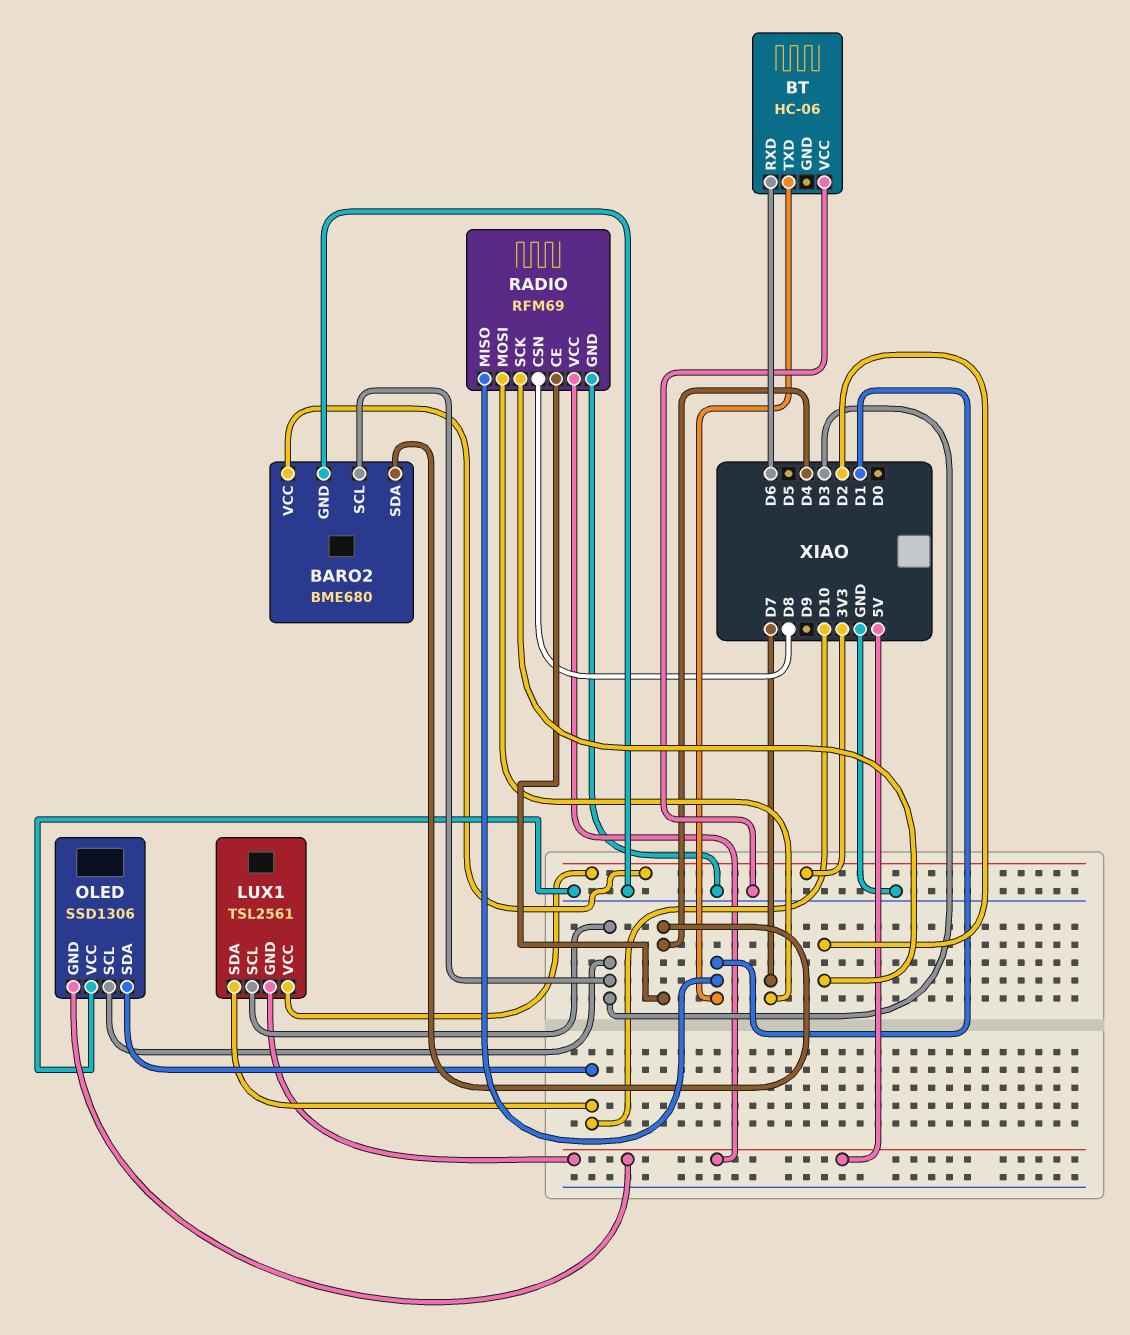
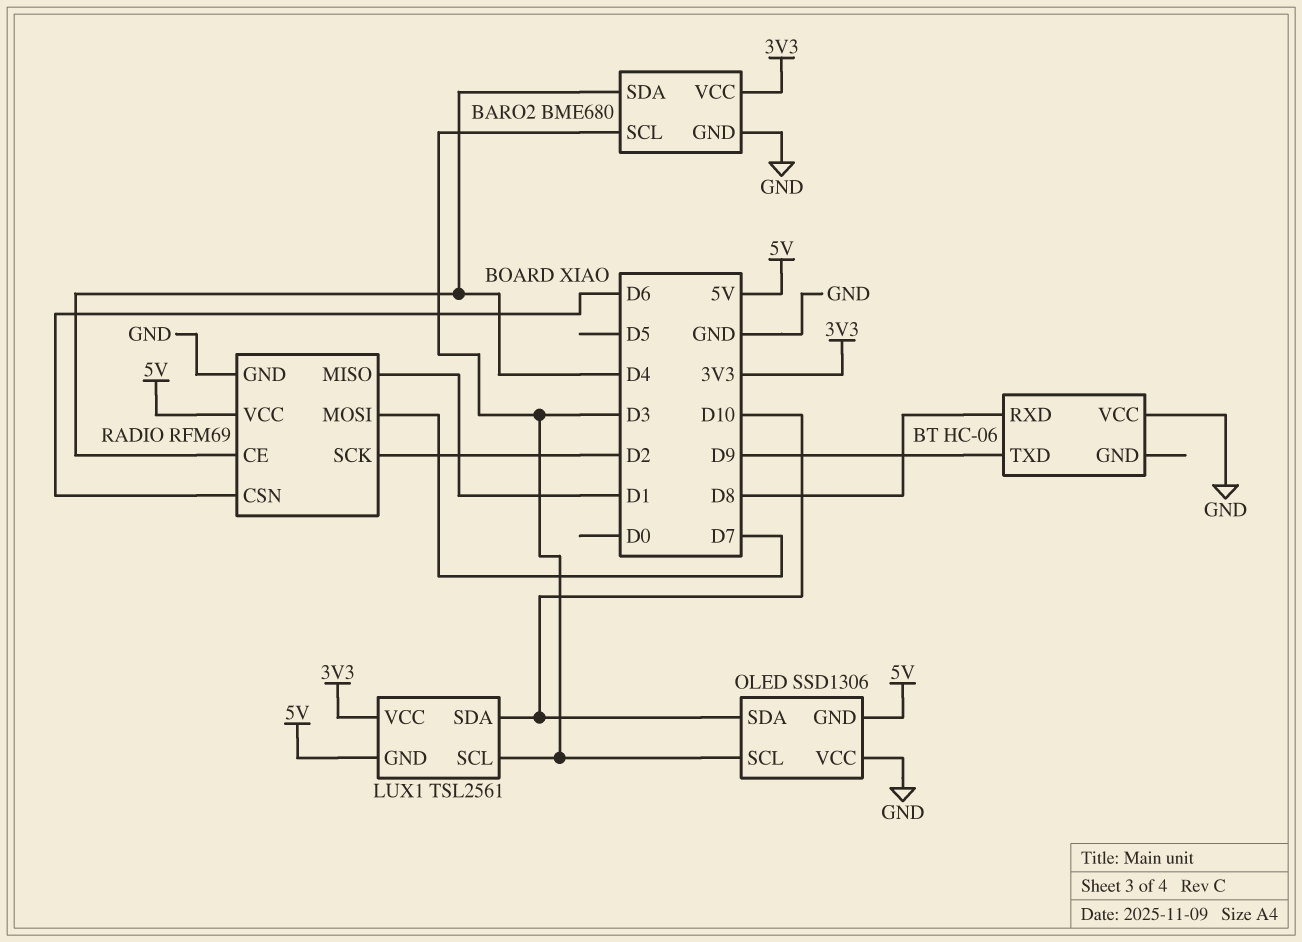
BT pin RXD: D6 -> D8
BT pin TXD: D1 -> D9
RADIO pin CSN: D8 -> D6

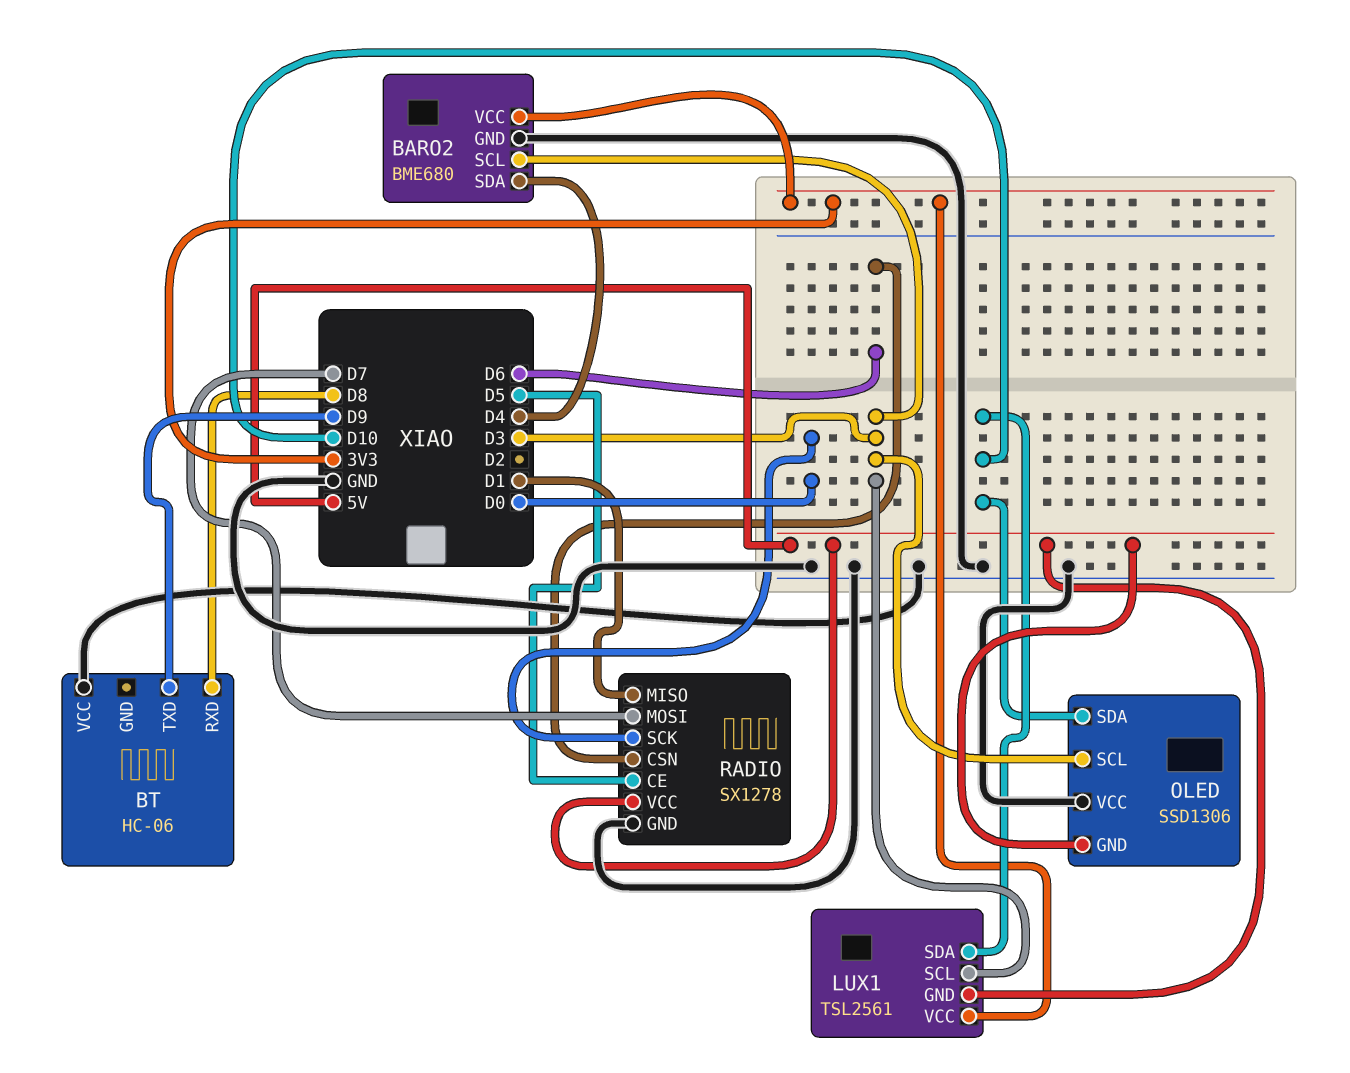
RADIO: RFM69 -> SX1278
RADIO pin CE: D4 -> D5
RADIO pin SCK: D2 -> D0

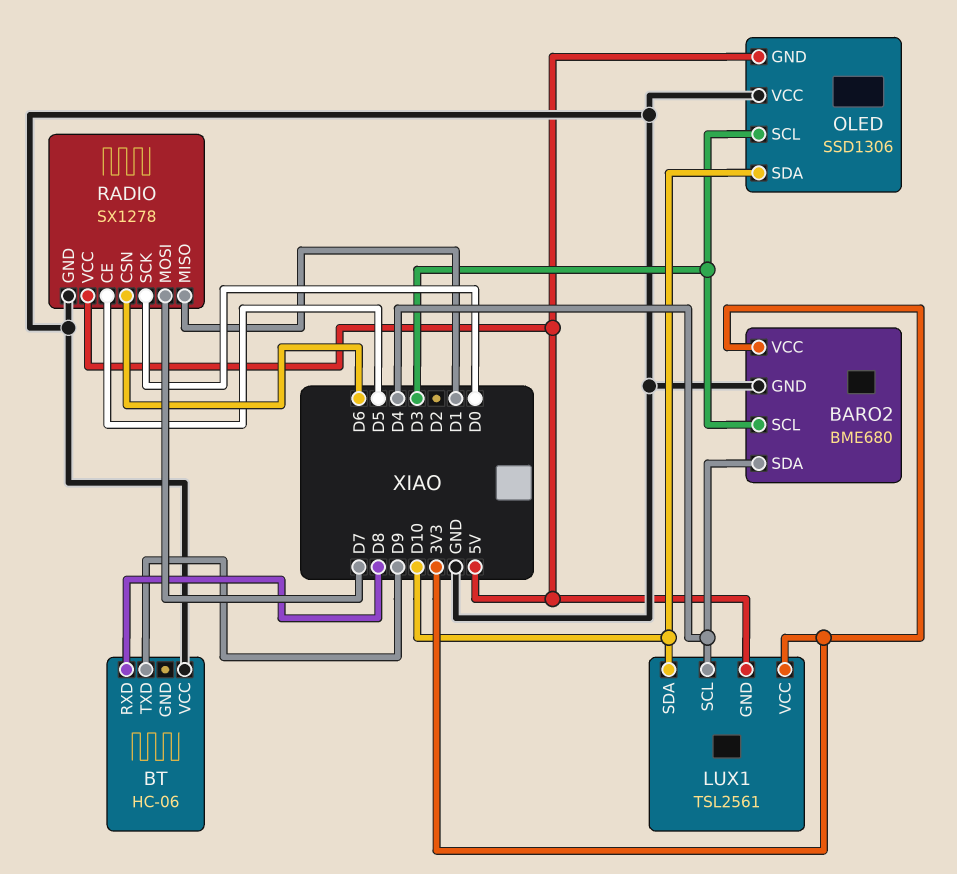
LUX1 pin SCL: D3 -> D4

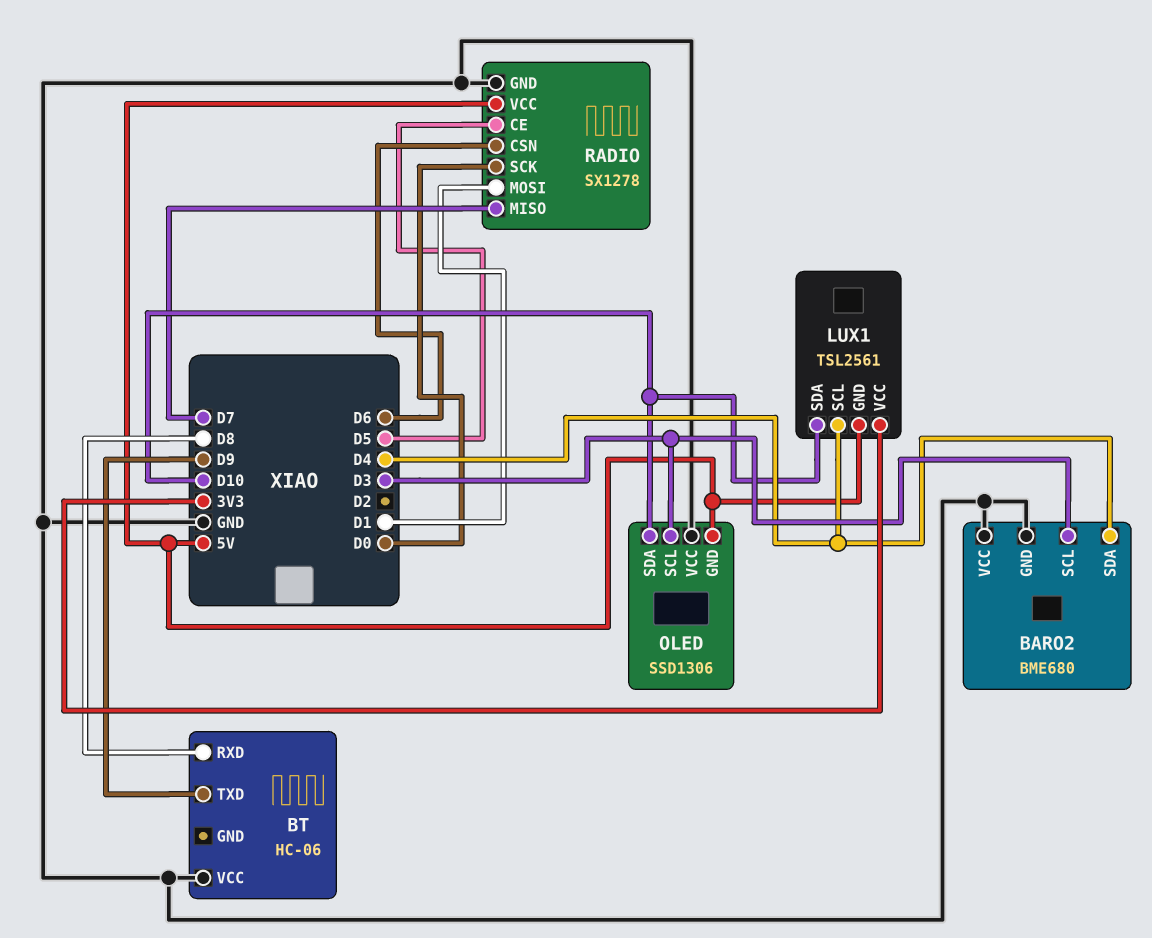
BARO2 pin VCC: 3V3 -> GND
RADIO pin MISO: D1 -> D7
RADIO pin MOSI: D7 -> D1

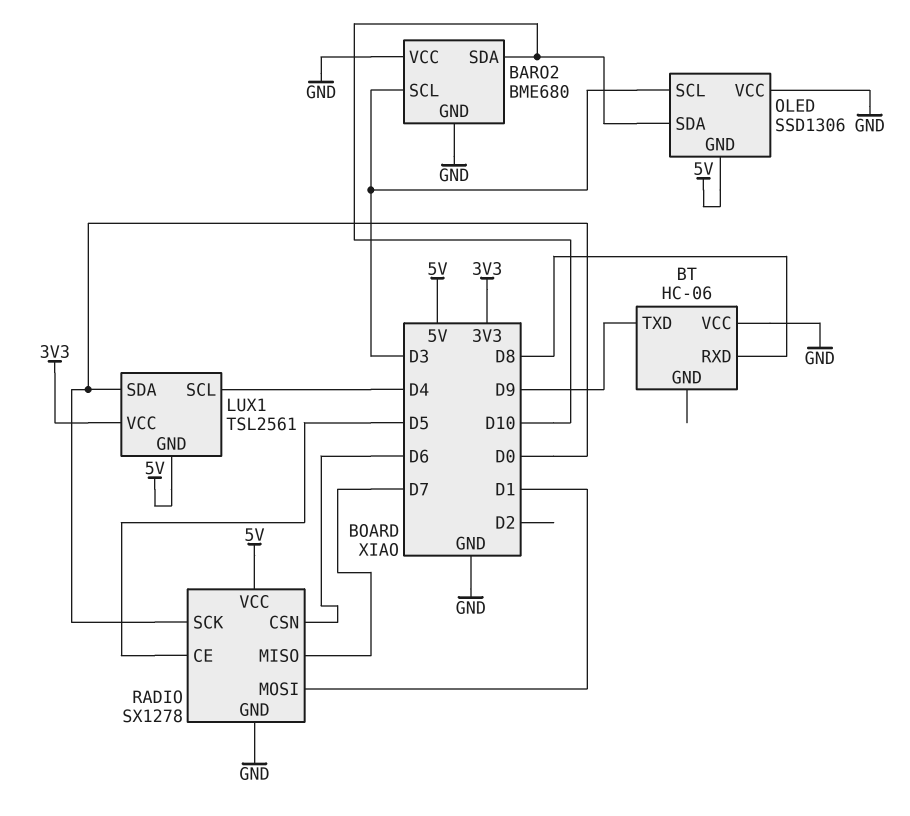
BARO2 pin SDA: D4 -> D10
LUX1 pin SDA: D10 -> D0

